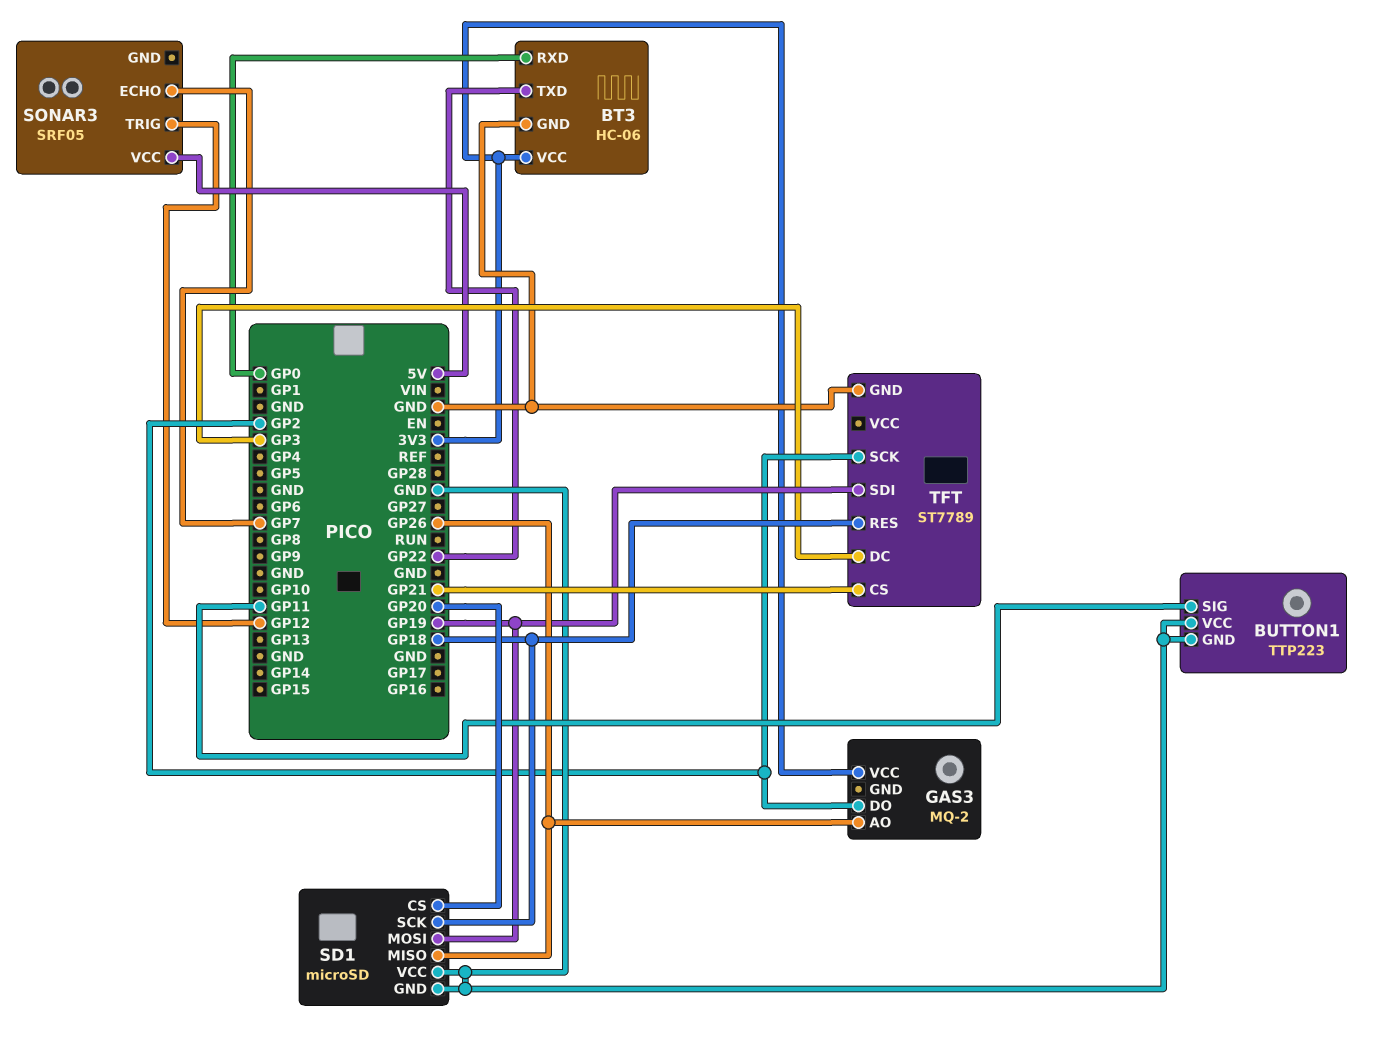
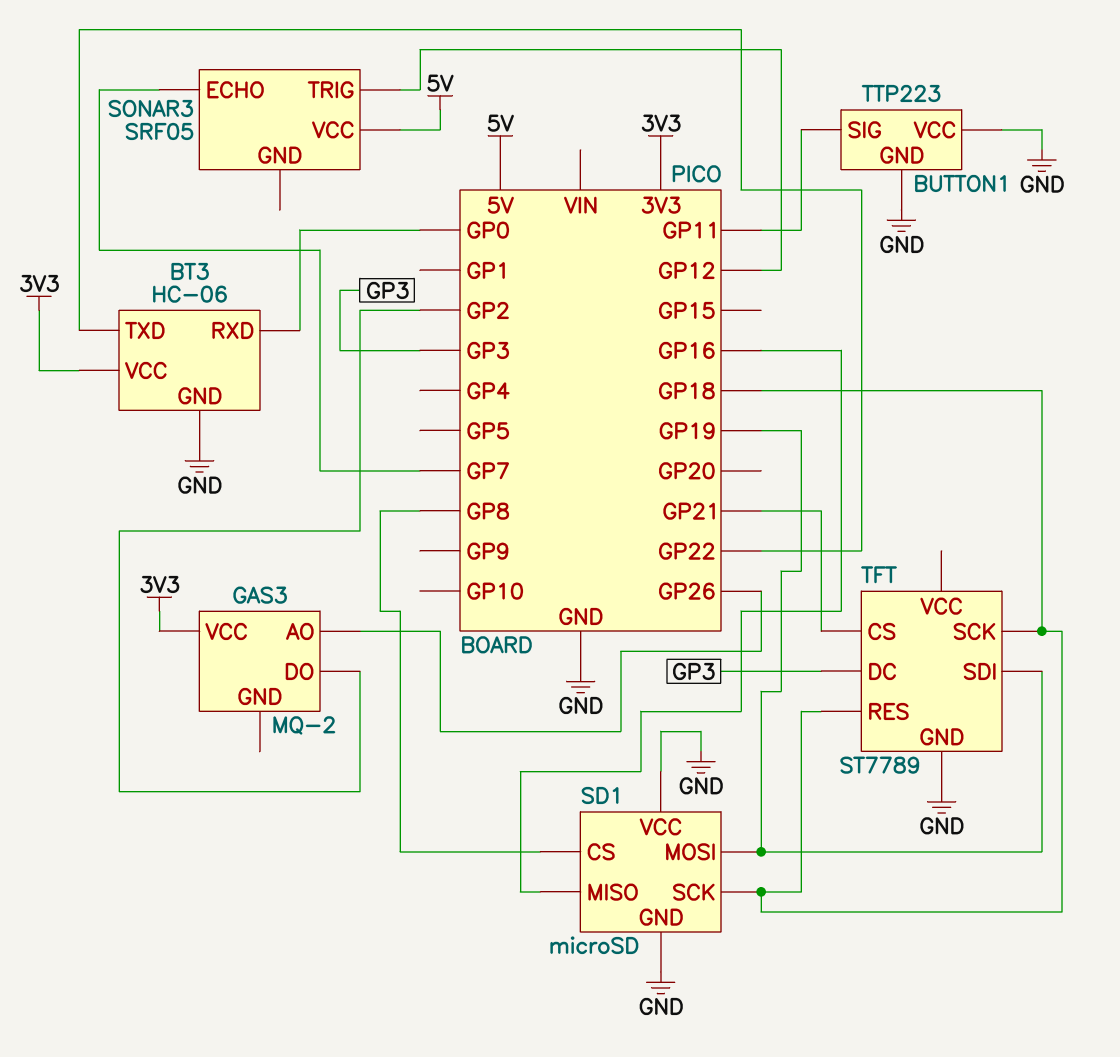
SD1 pin CS: GP20 -> GP8
SD1 pin MISO: GP26 -> GP16
TFT pin SCK: GP2 -> GP18

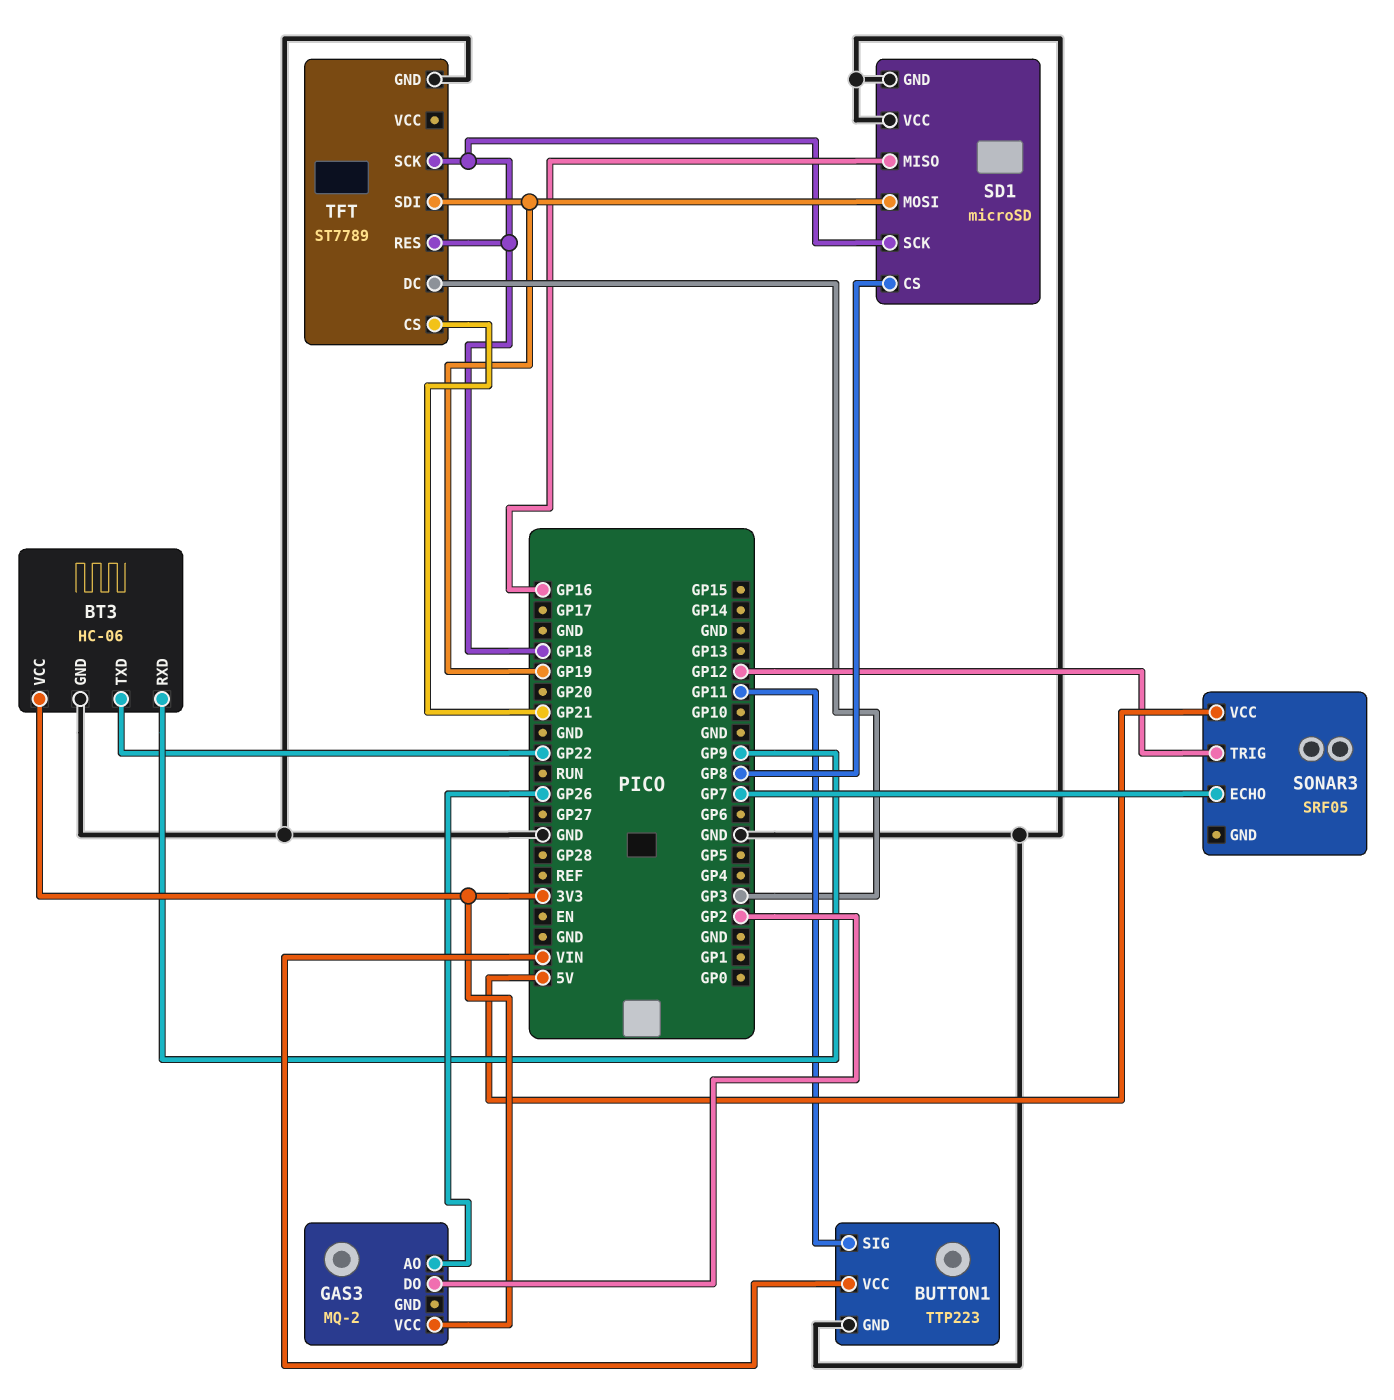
BT3 pin RXD: GP0 -> GP9
BUTTON1 pin VCC: GND -> VIN

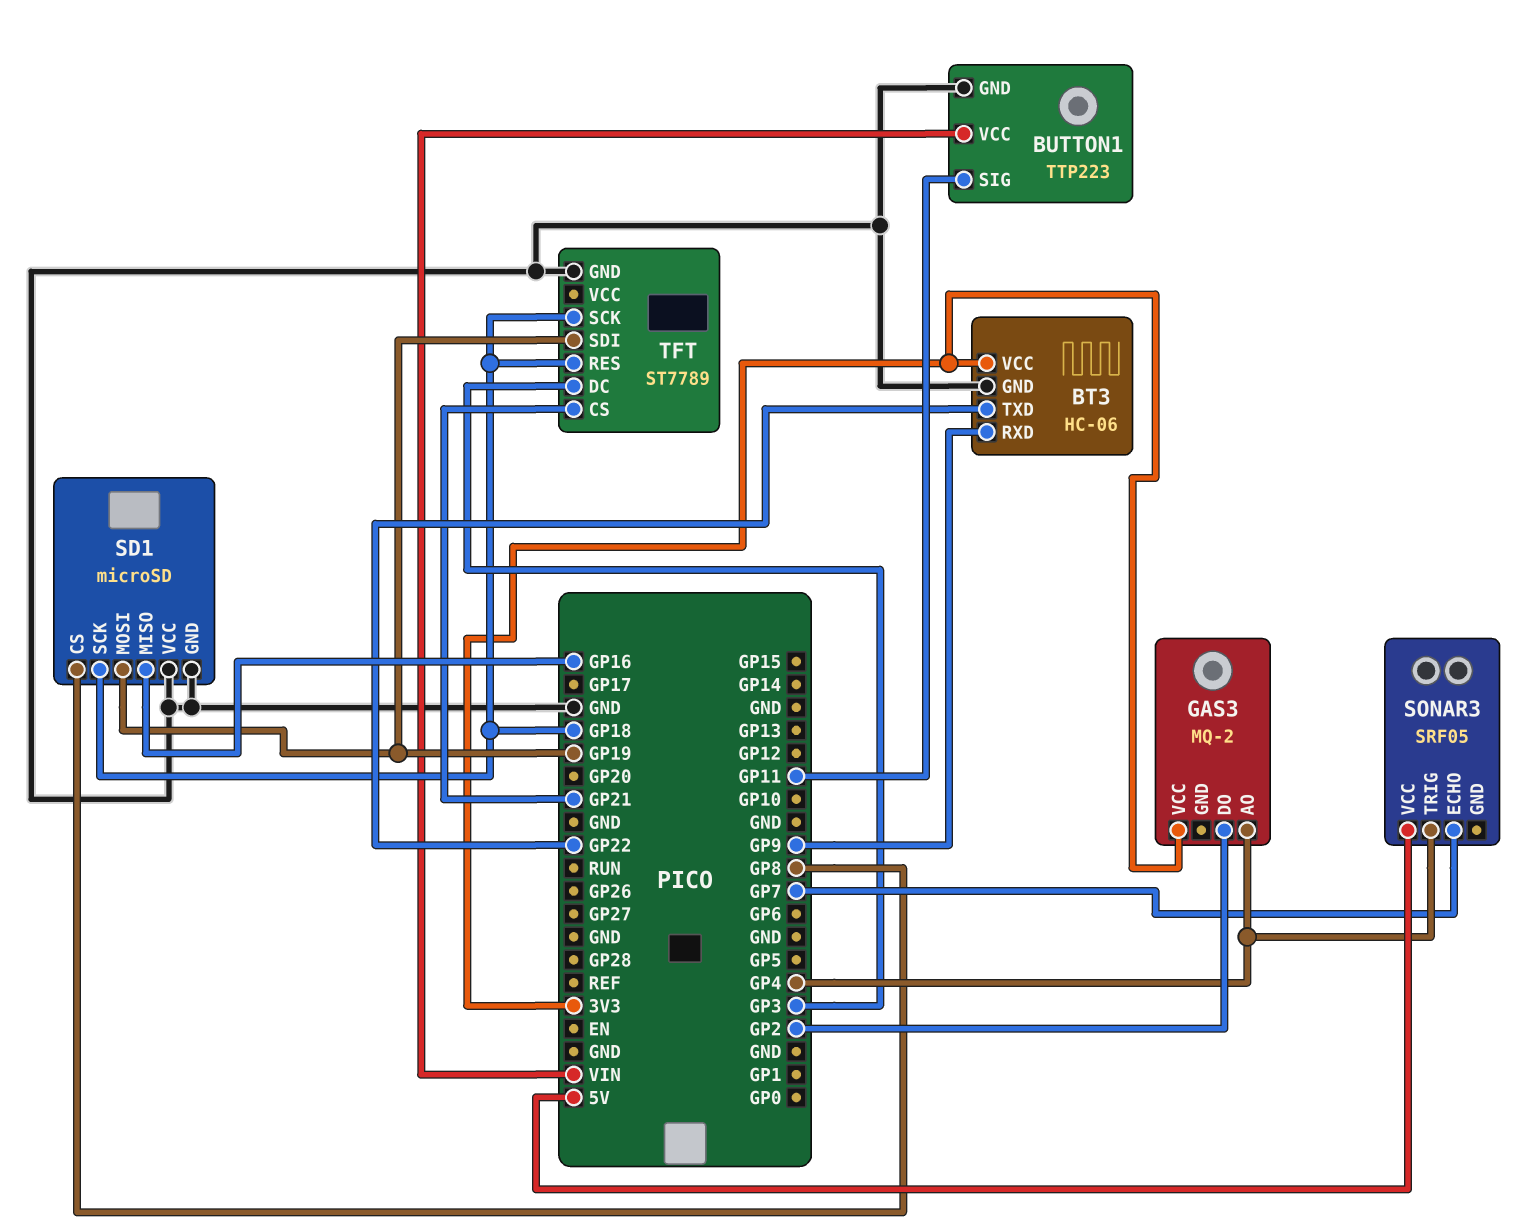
GAS3 pin AO: GP26 -> GP4
SONAR3 pin TRIG: GP12 -> GP4

